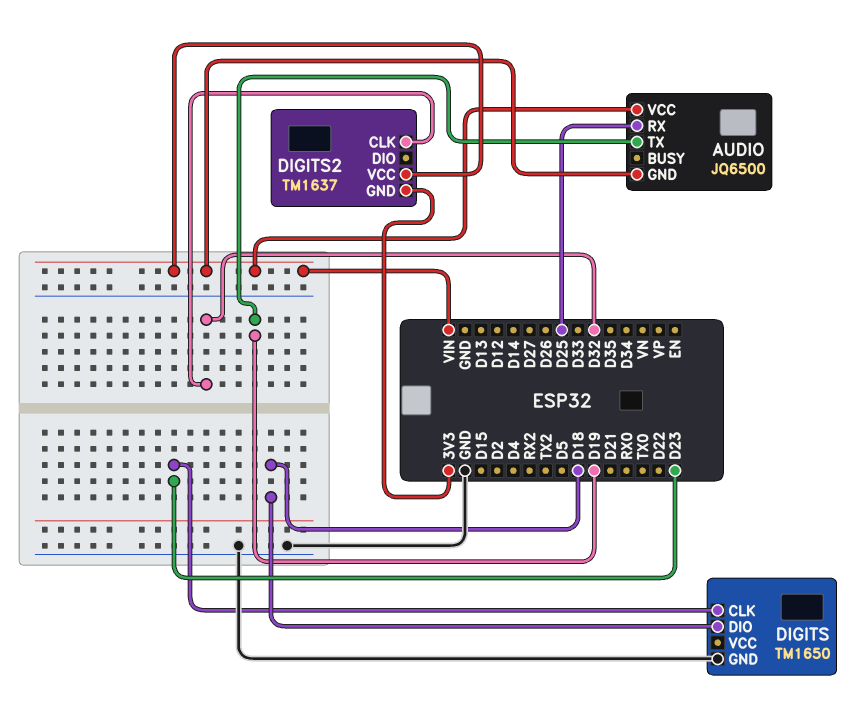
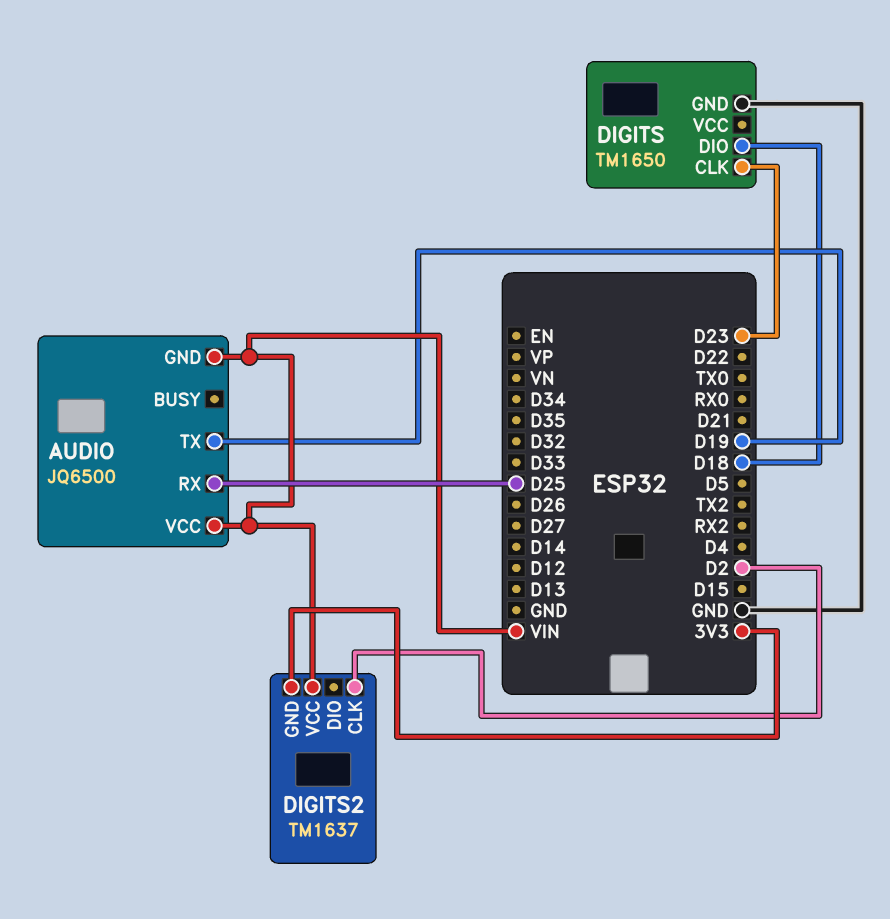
DIGITS2 pin CLK: D32 -> D2

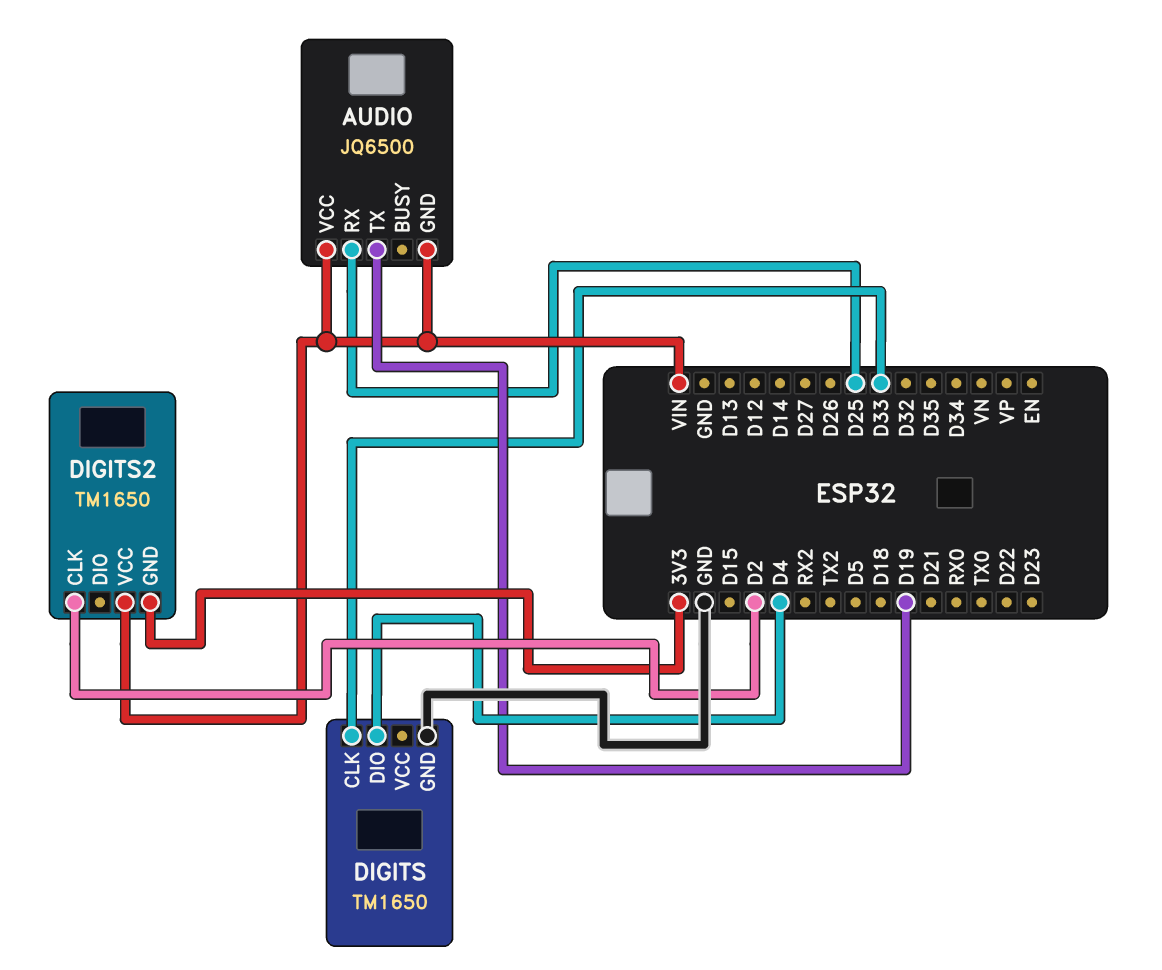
DIGITS pin CLK: D23 -> D33
DIGITS pin DIO: D18 -> D4
DIGITS2: TM1637 -> TM1650

